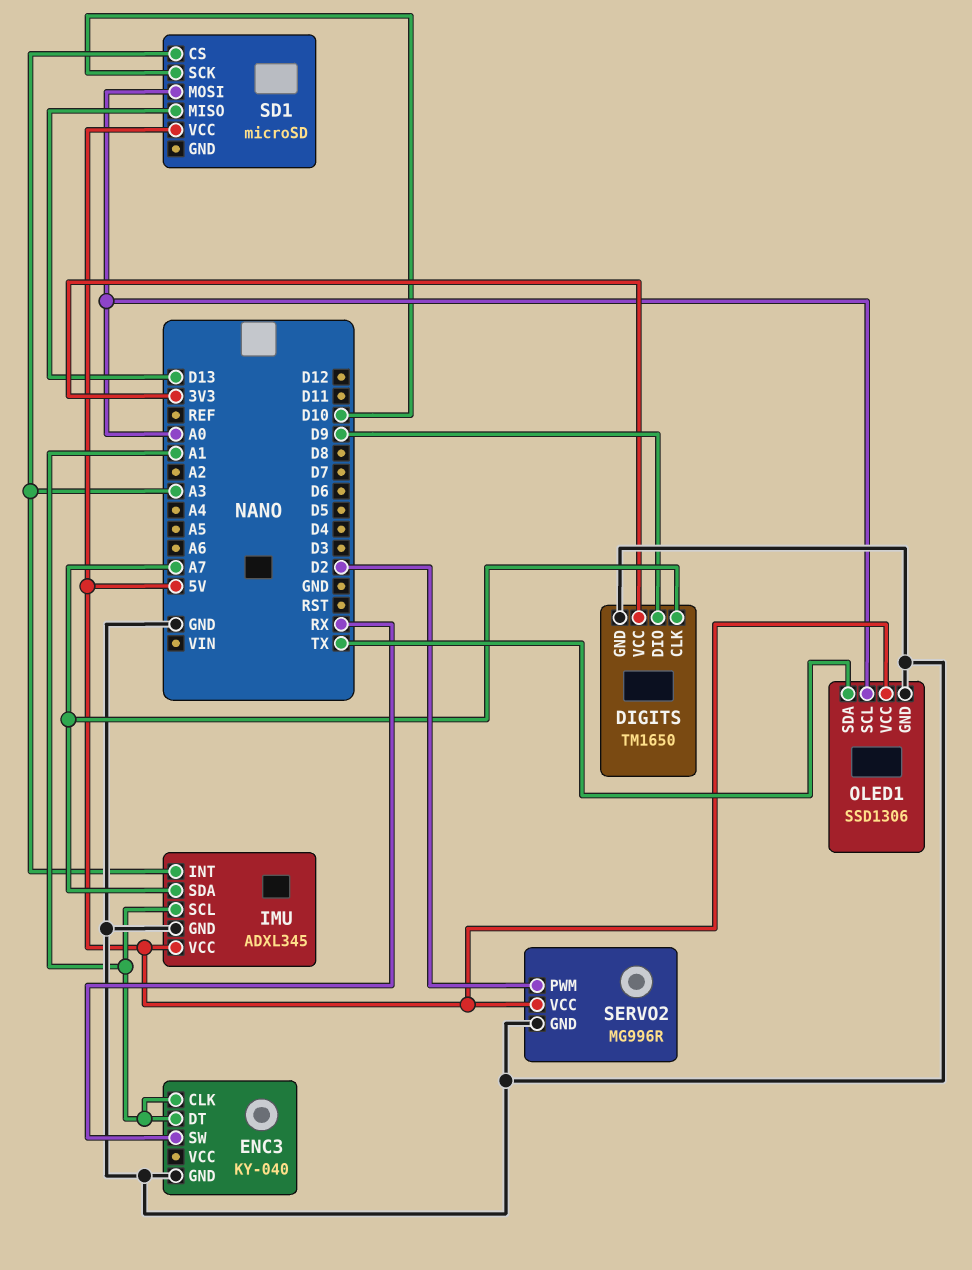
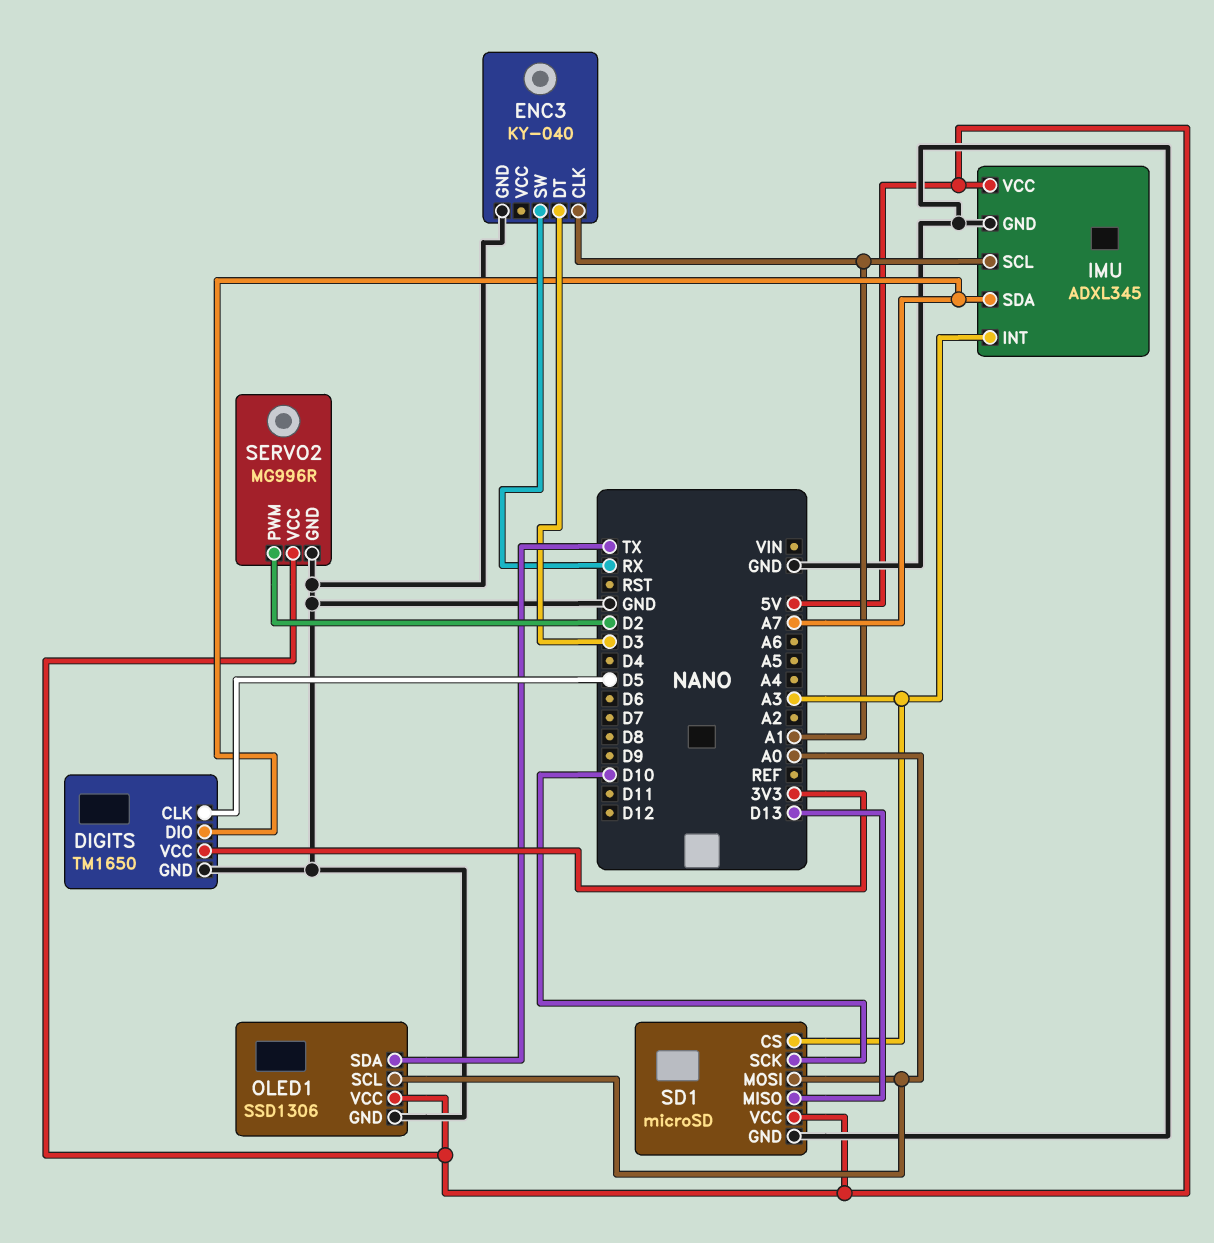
DIGITS pin CLK: A7 -> D5
DIGITS pin DIO: D9 -> A7
ENC3 pin DT: A1 -> D3
SD1 pin GND: none -> GND

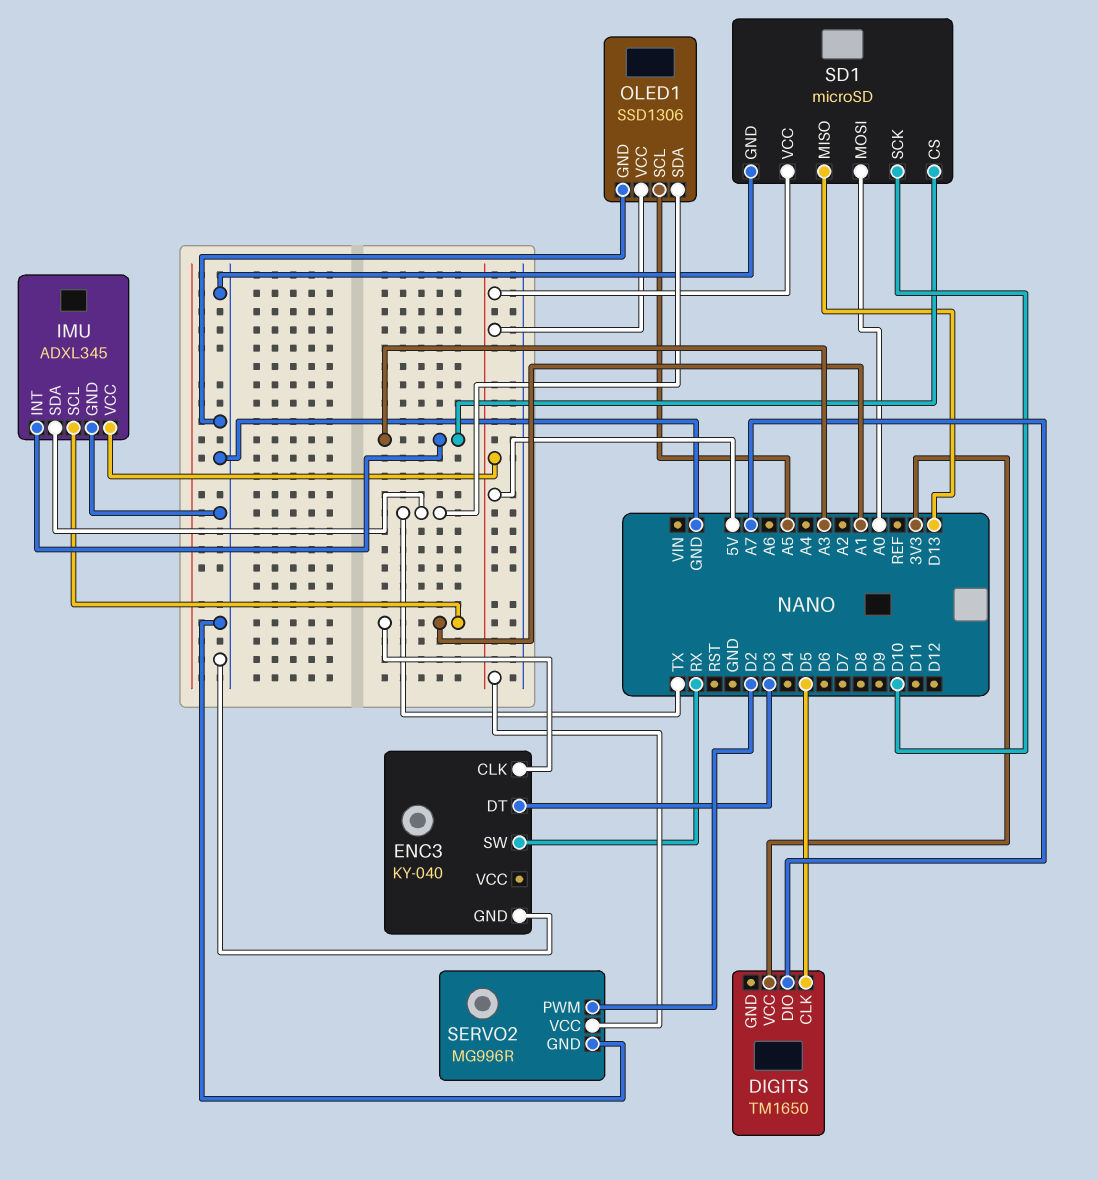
DIGITS pin GND: GND -> none
IMU pin SDA: A7 -> TX
OLED1 pin SCL: A0 -> A5

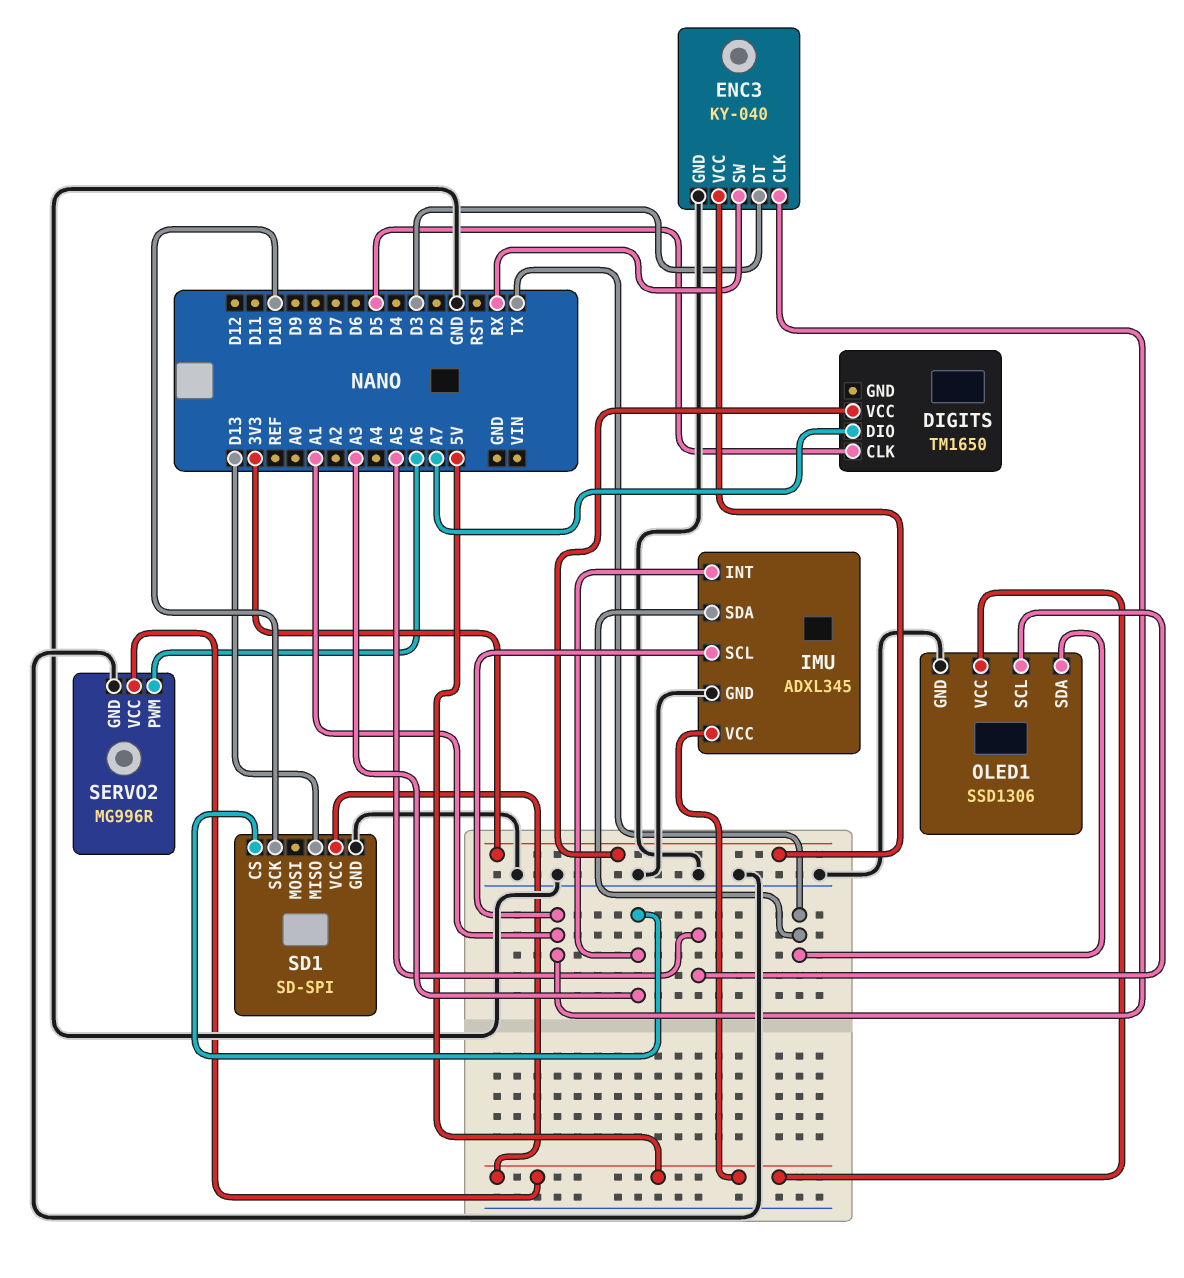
ENC3 pin VCC: none -> 3V3
SD1: microSD -> SD-SPI
SD1 pin MOSI: A0 -> none
SERVO2 pin PWM: D2 -> A6

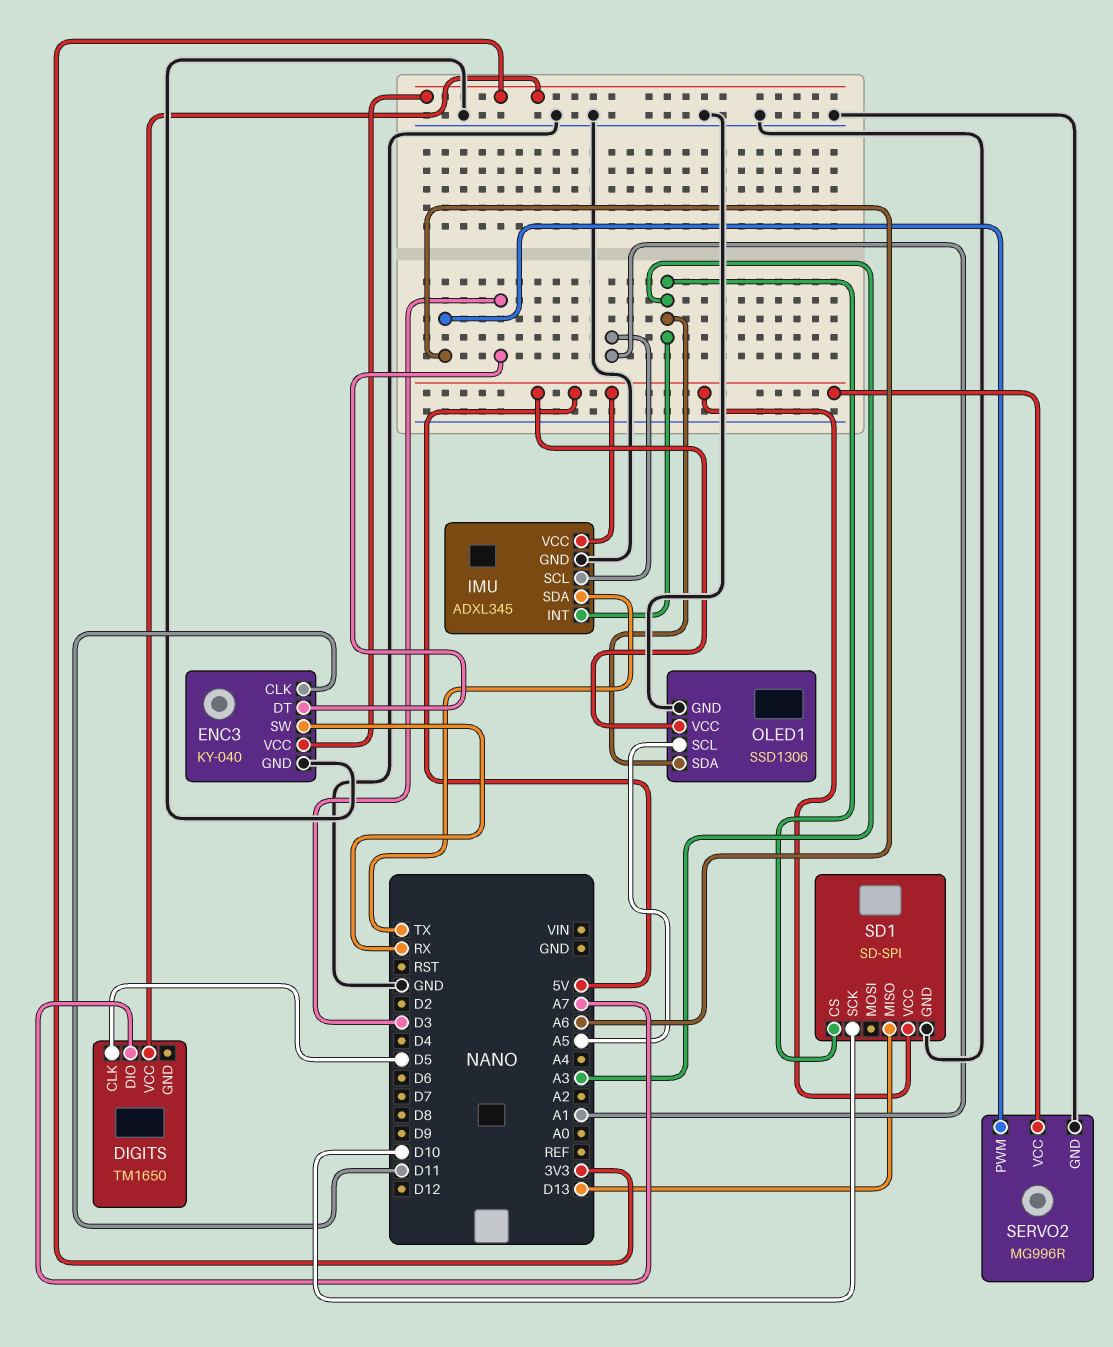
ENC3 pin CLK: A1 -> D11
OLED1 pin SDA: TX -> A3

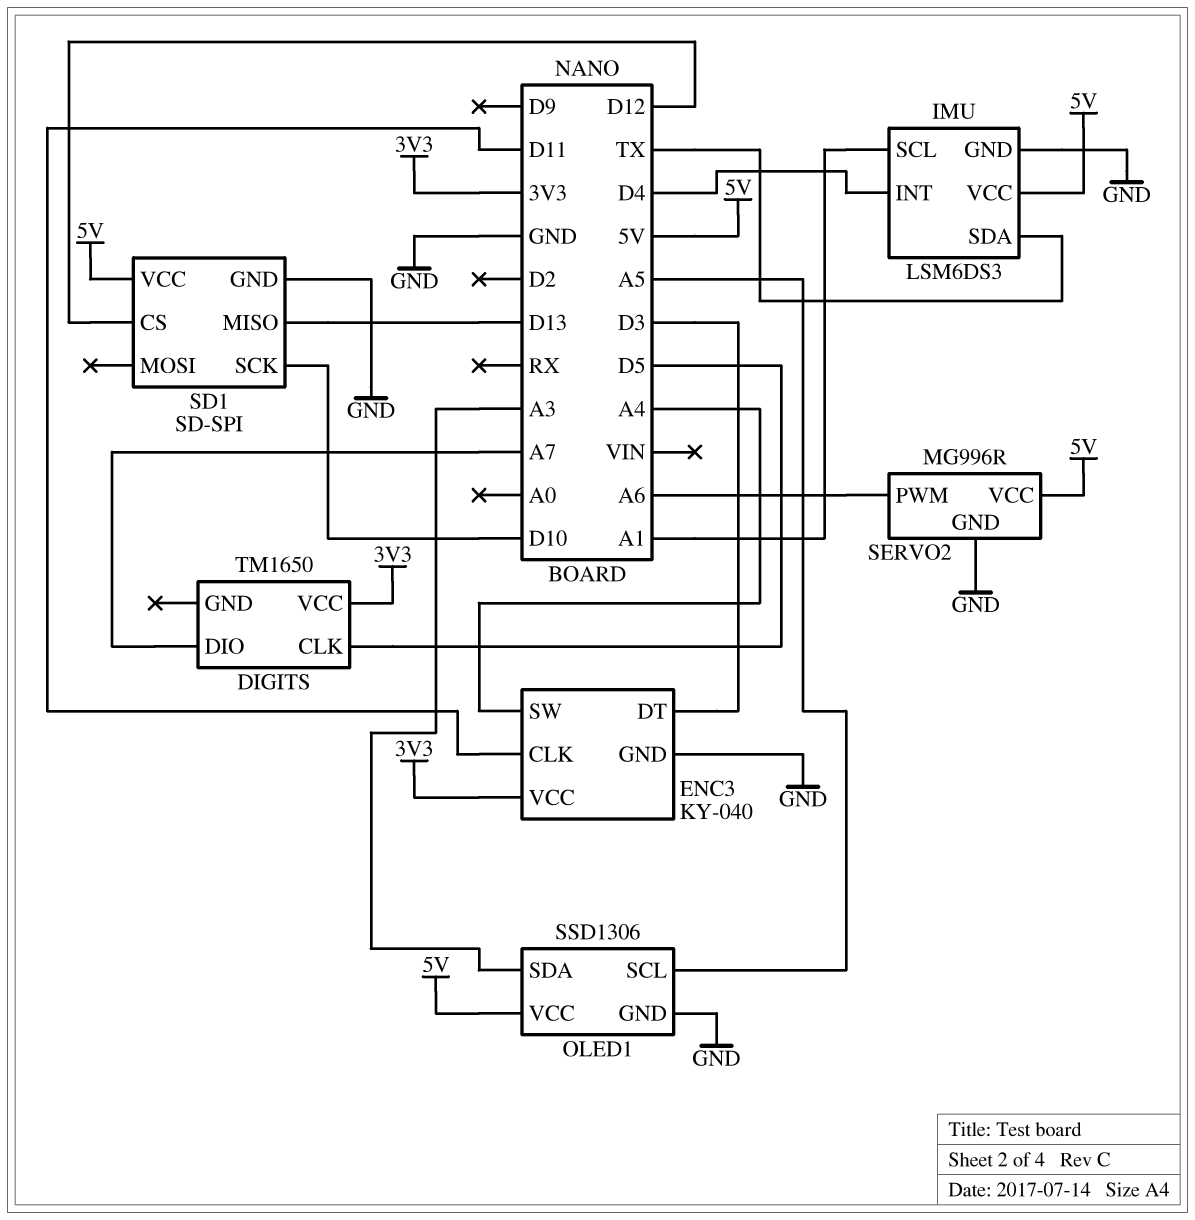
ENC3 pin SW: RX -> A4
IMU: ADXL345 -> LSM6DS3
IMU pin INT: A3 -> D4
SD1 pin CS: A3 -> D12

